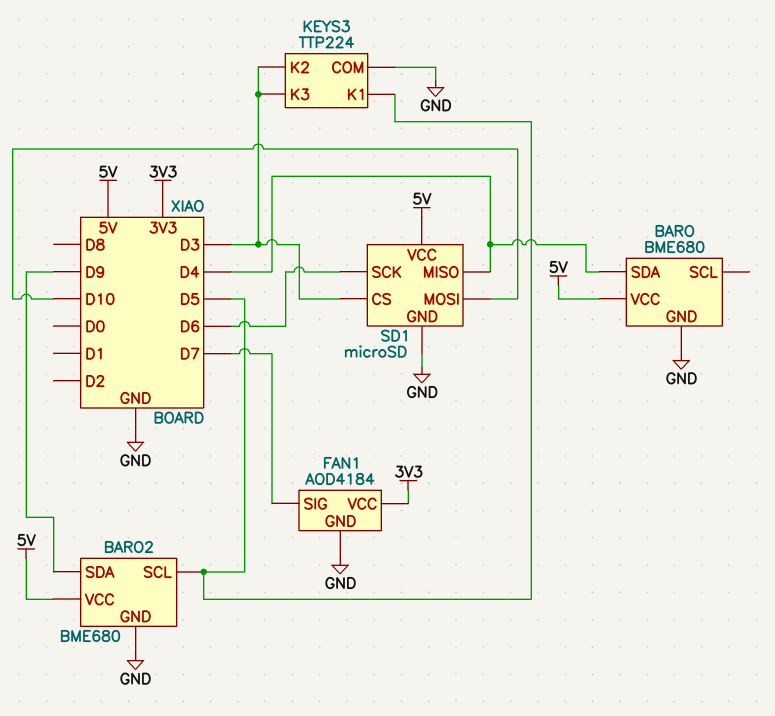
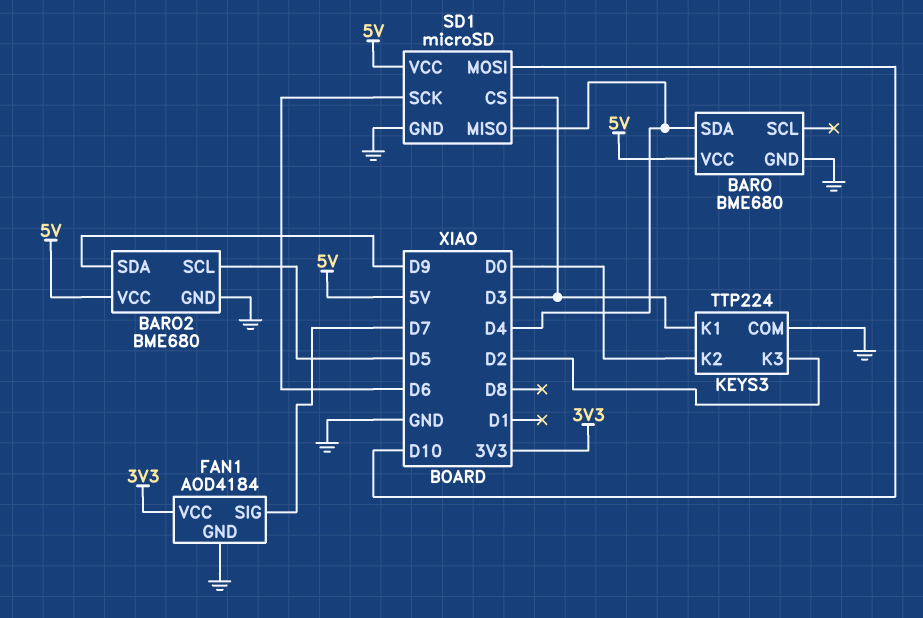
KEYS3 pin K1: D5 -> D3
KEYS3 pin K2: D3 -> D0
KEYS3 pin K3: D3 -> D2

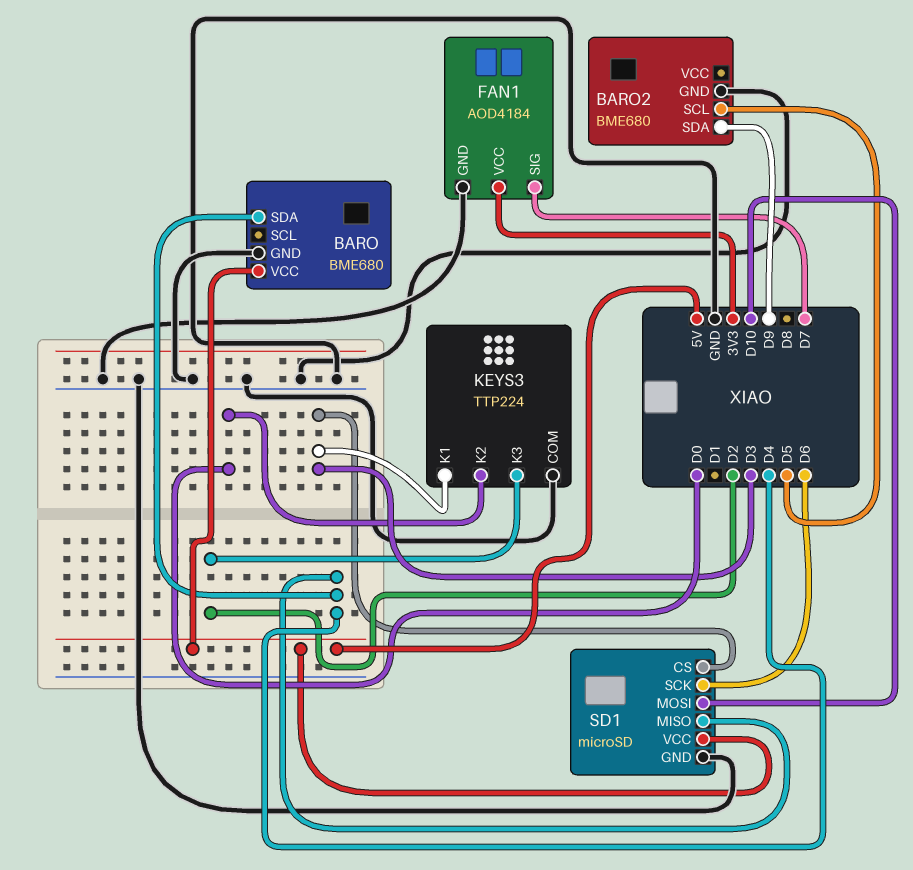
BARO2 pin VCC: 5V -> none

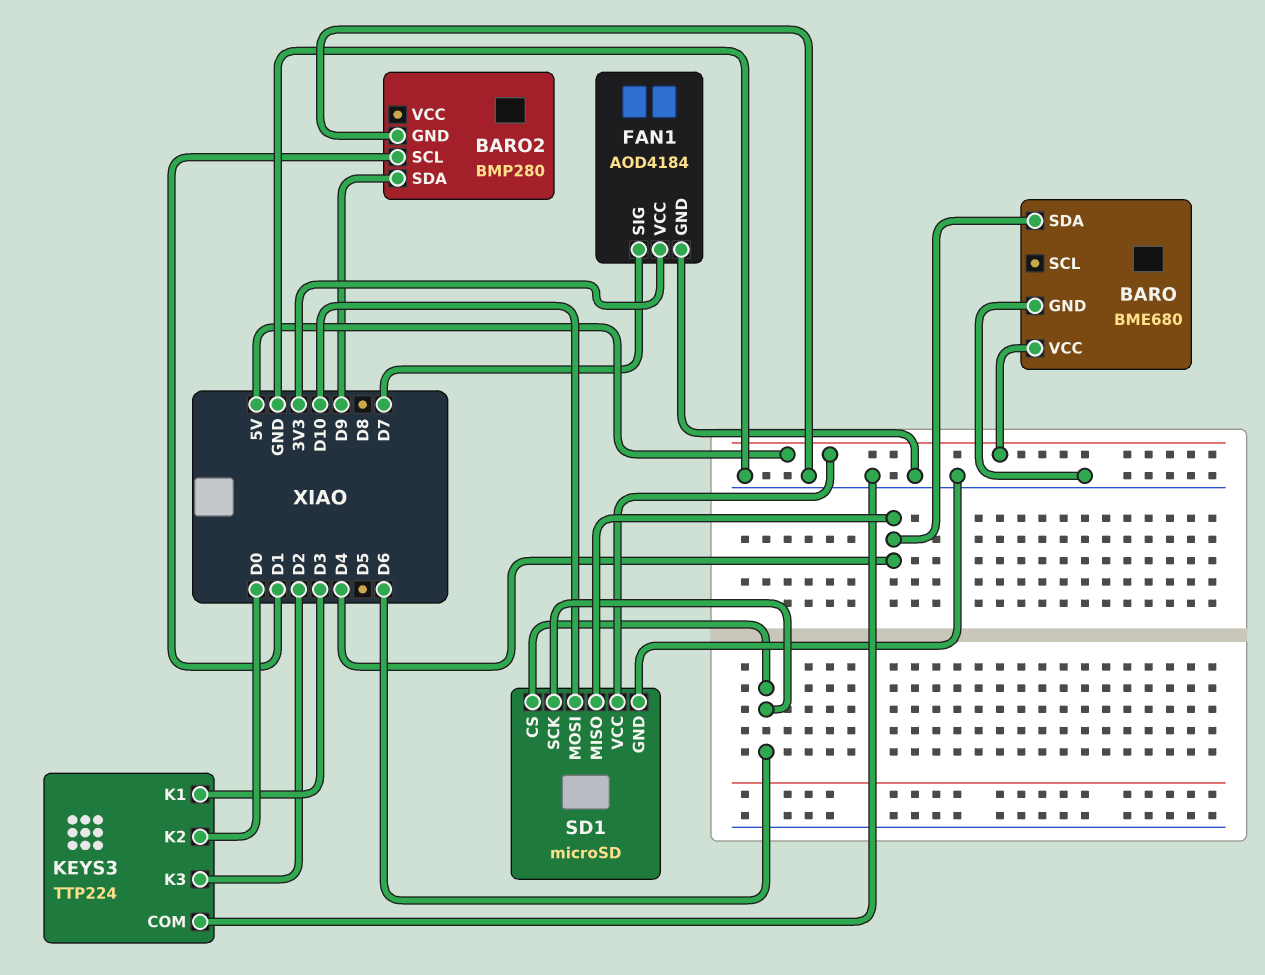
BARO2: BME680 -> BMP280
BARO2 pin SCL: D5 -> D1
SD1 pin CS: D3 -> D6

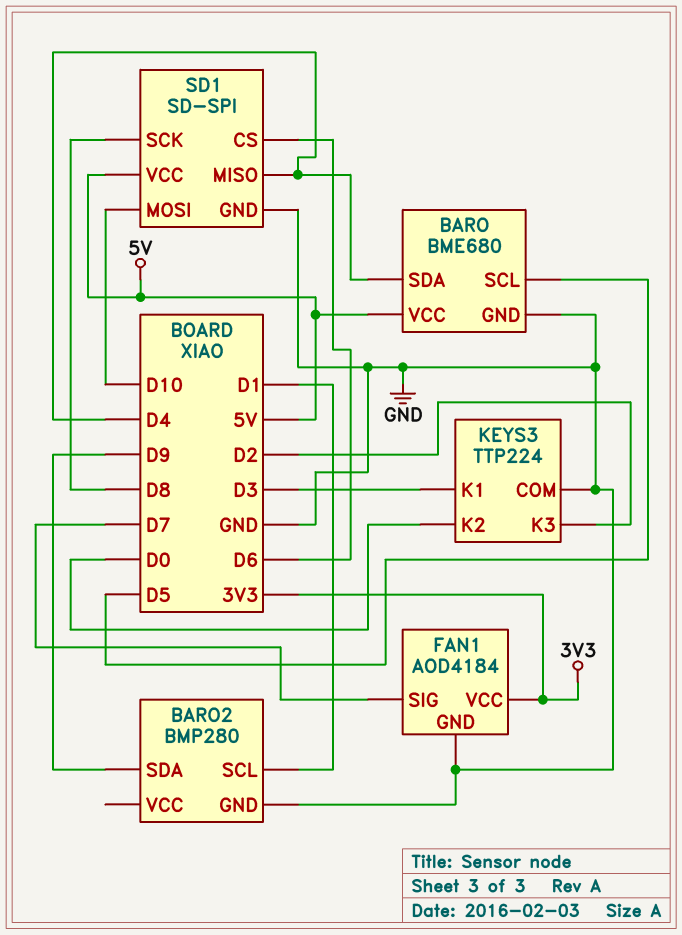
BARO pin SCL: none -> D5
SD1: microSD -> SD-SPI
SD1 pin SCK: D6 -> D8

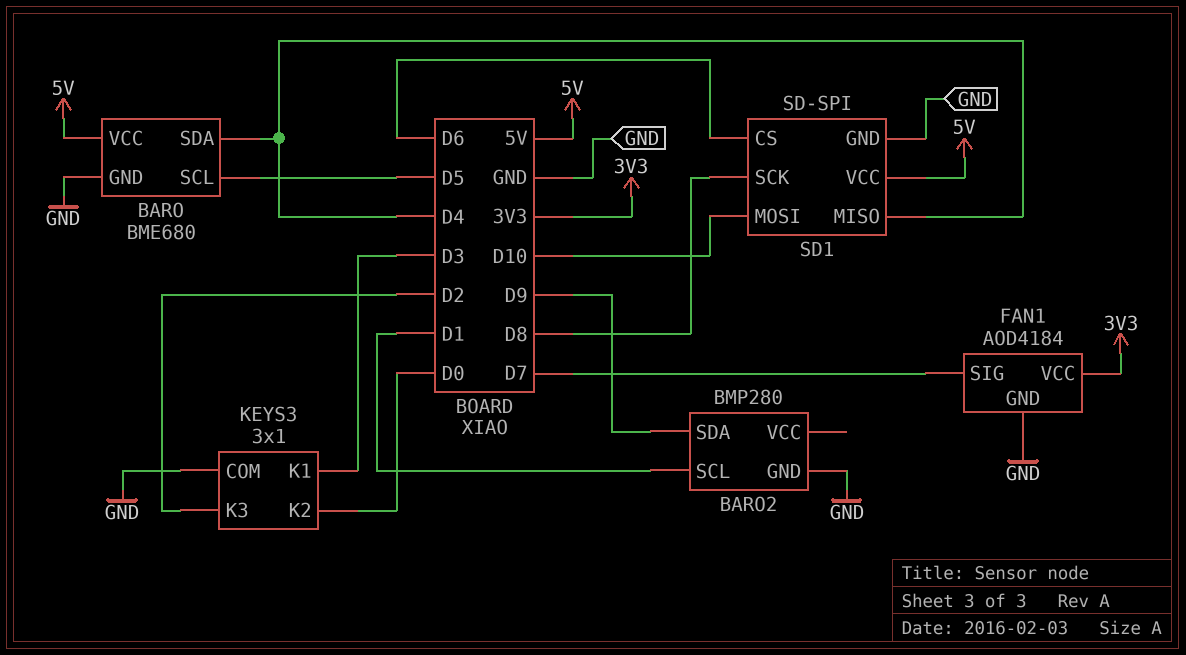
KEYS3: TTP224 -> 3x1

